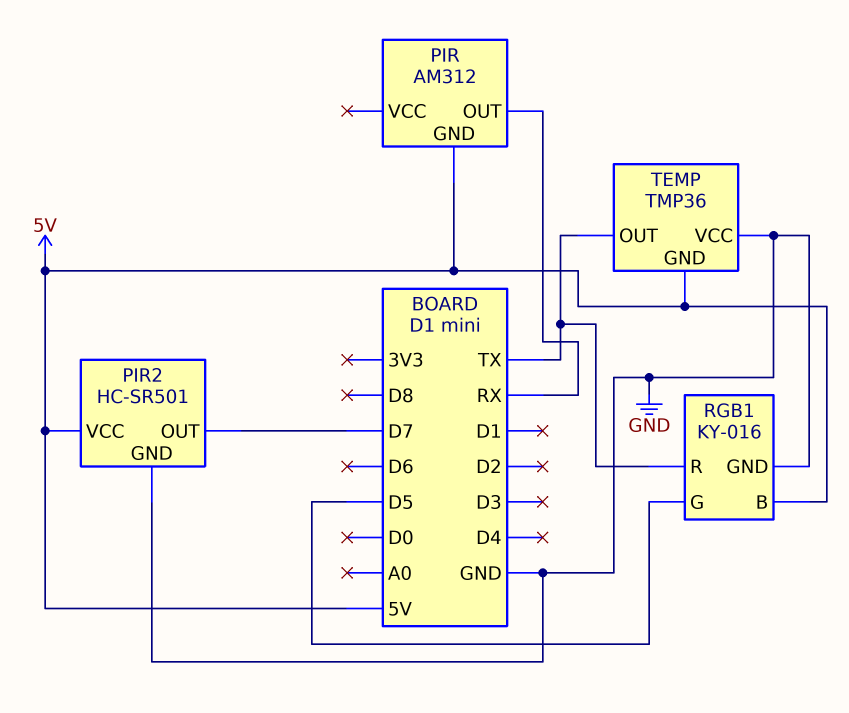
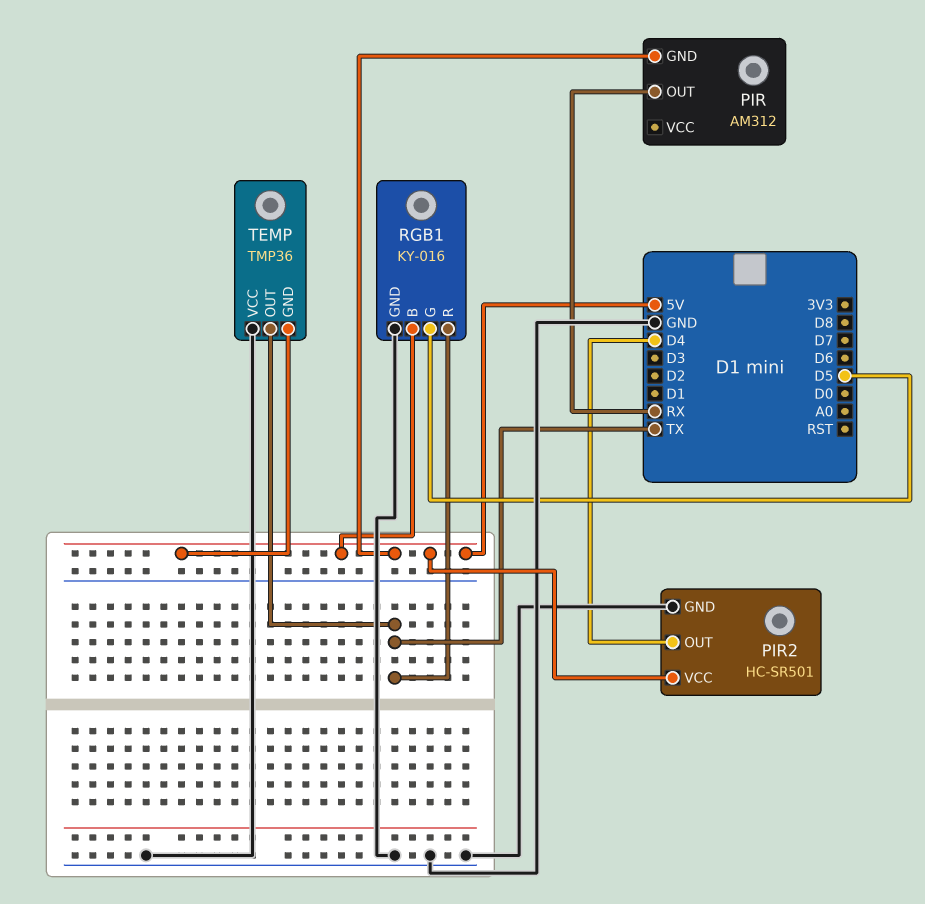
PIR2 pin OUT: D7 -> D4

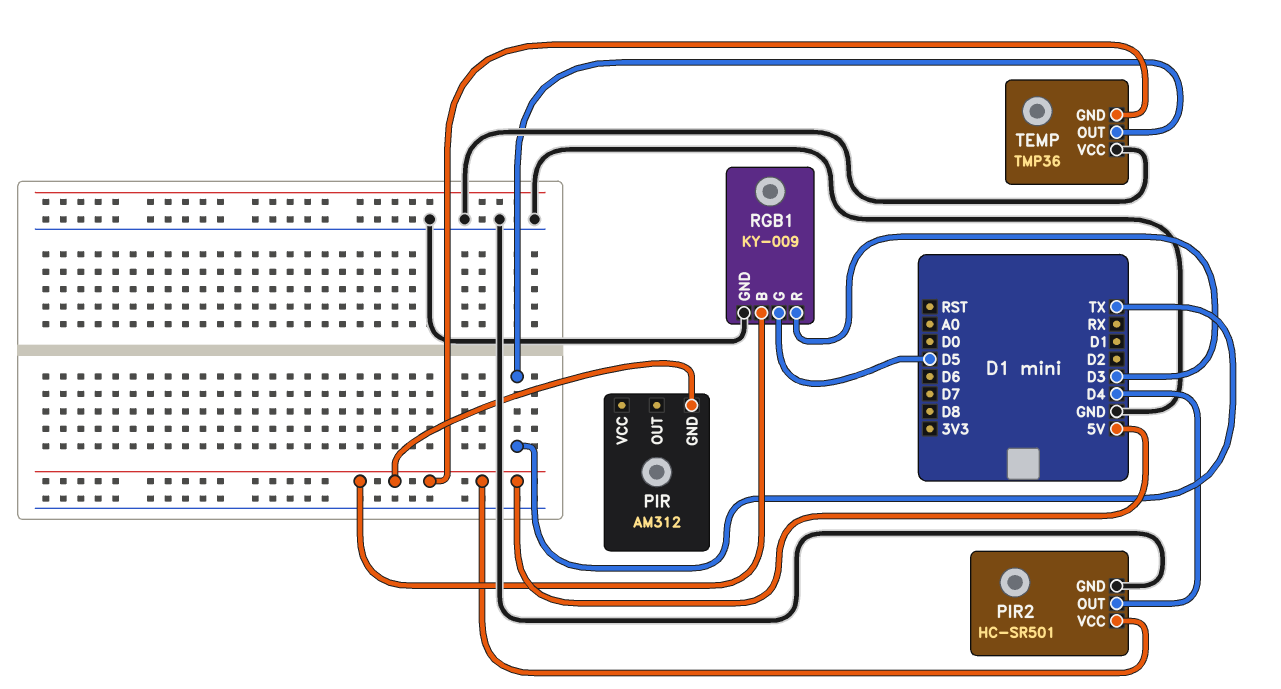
PIR pin OUT: RX -> none
RGB1: KY-016 -> KY-009
RGB1 pin R: TX -> D3

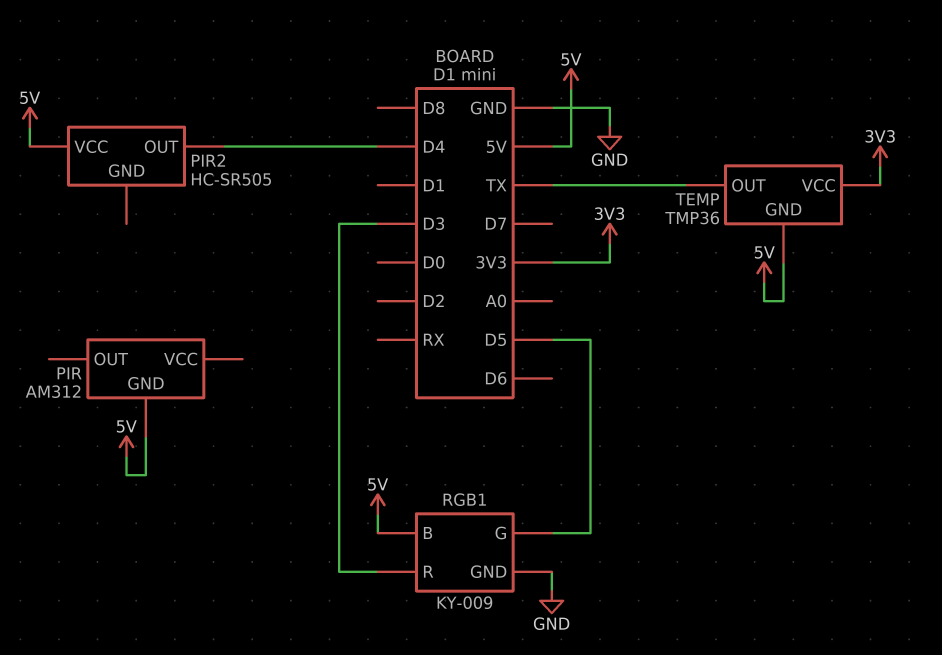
PIR2: HC-SR501 -> HC-SR505
PIR2 pin GND: GND -> none
TEMP pin VCC: GND -> 3V3

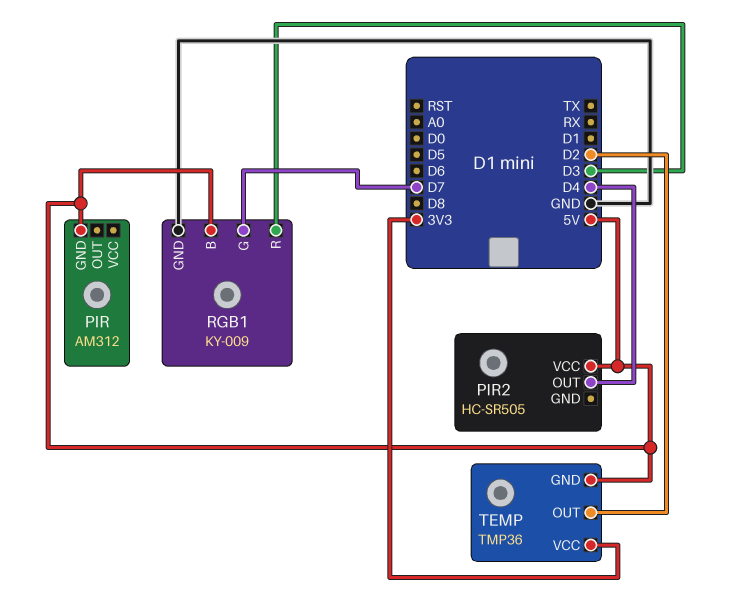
RGB1 pin G: D5 -> D7
TEMP pin OUT: TX -> D2

